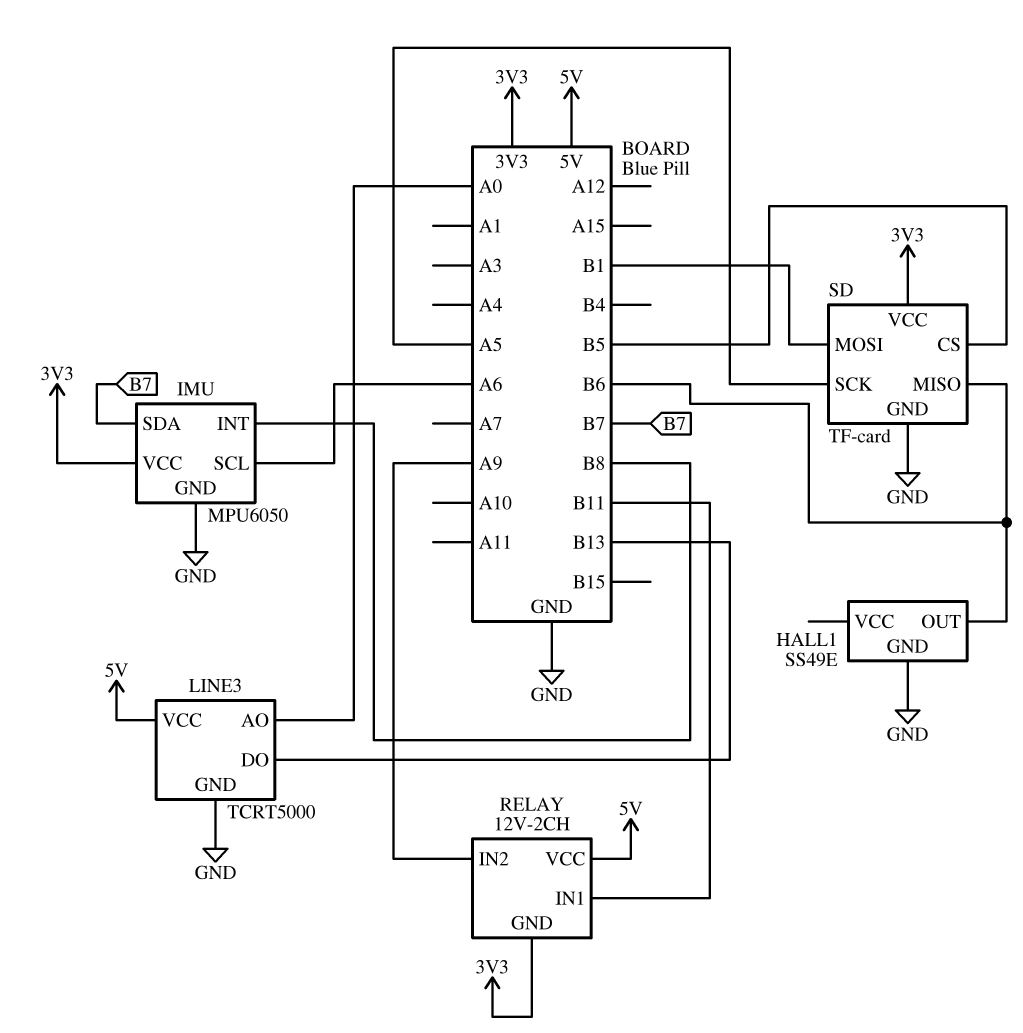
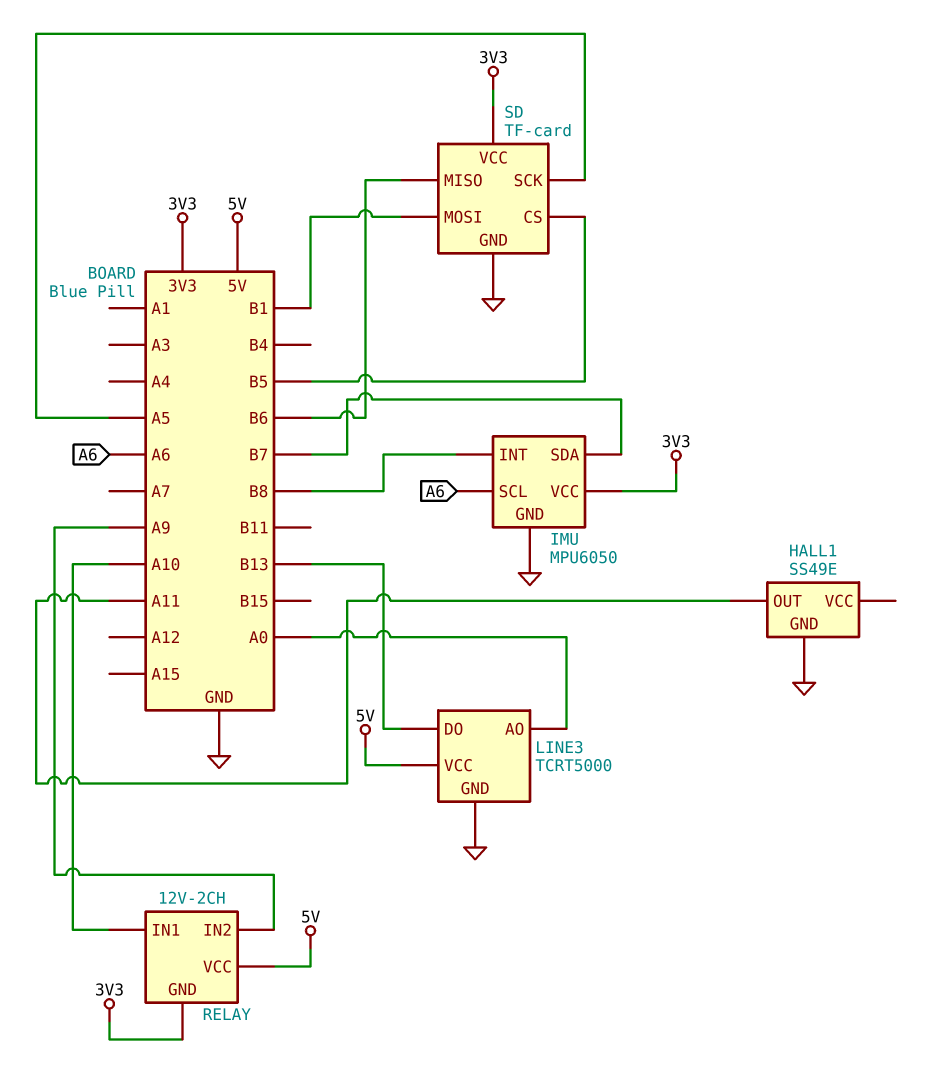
HALL1 pin OUT: B6 -> A11
RELAY pin IN1: B11 -> A10

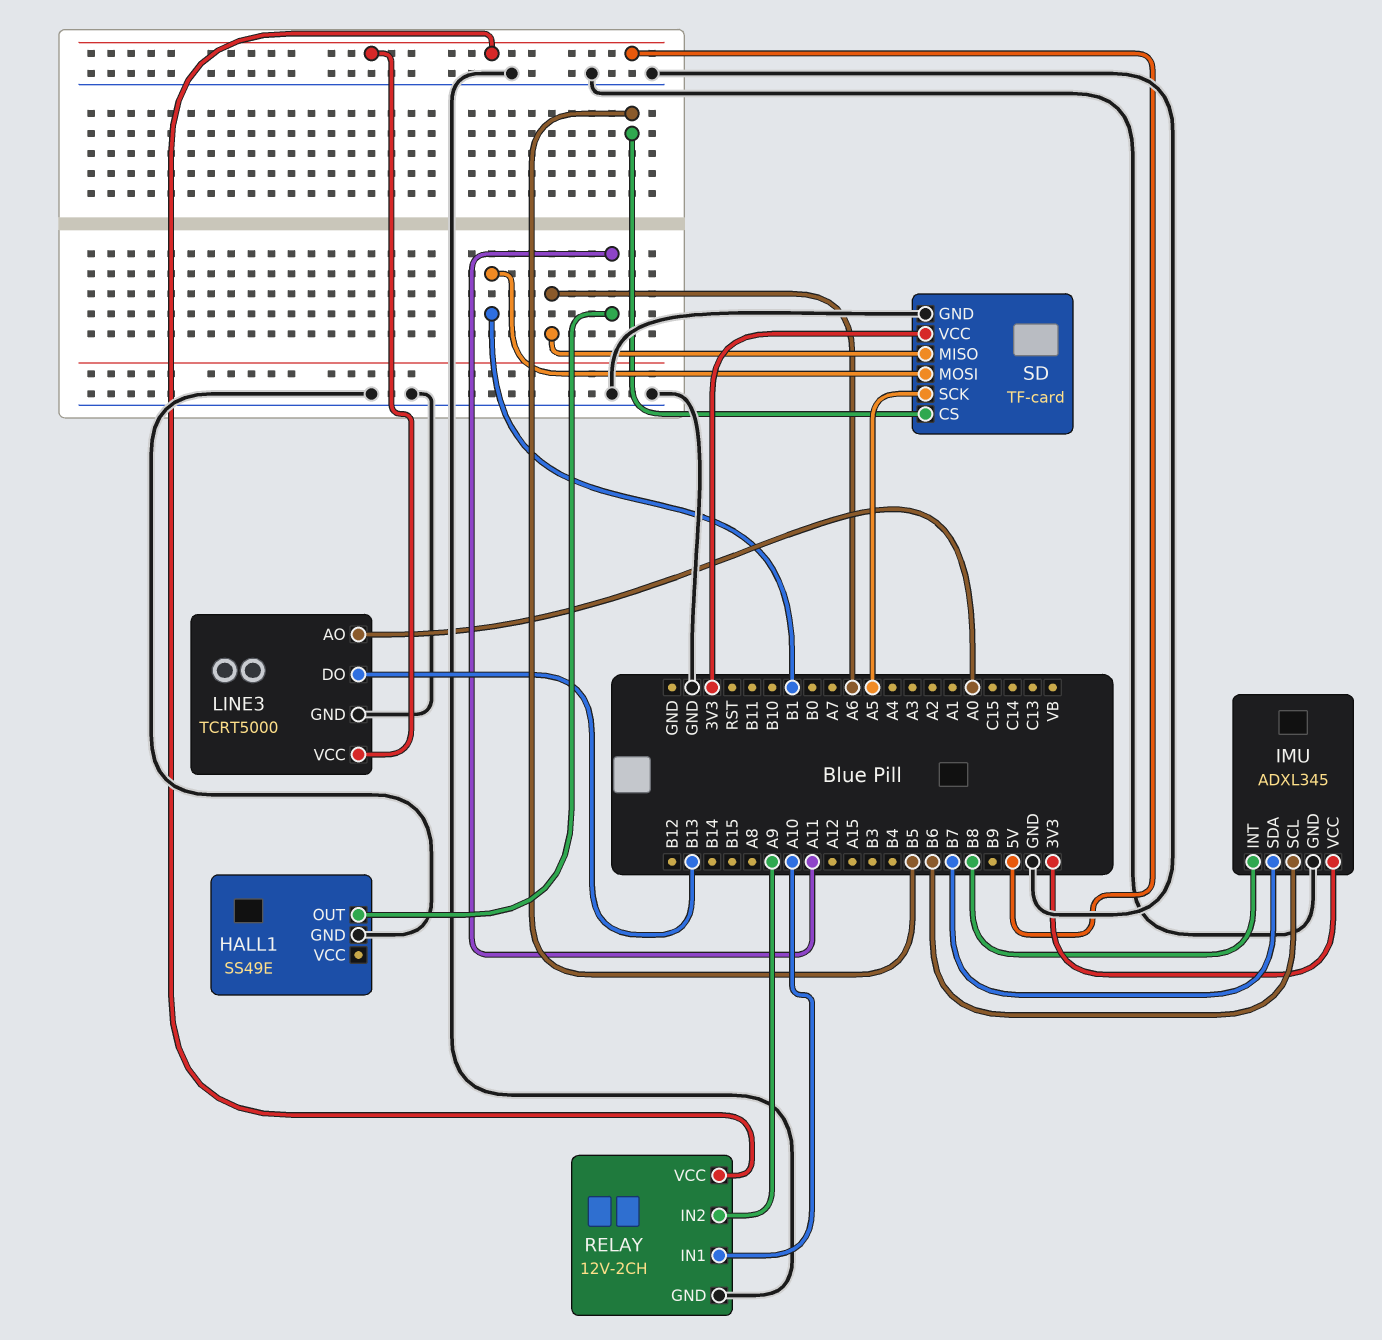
IMU: MPU6050 -> ADXL345
IMU pin SCL: A6 -> B6
RELAY pin GND: 3V3 -> GND
SD pin MISO: B6 -> A6

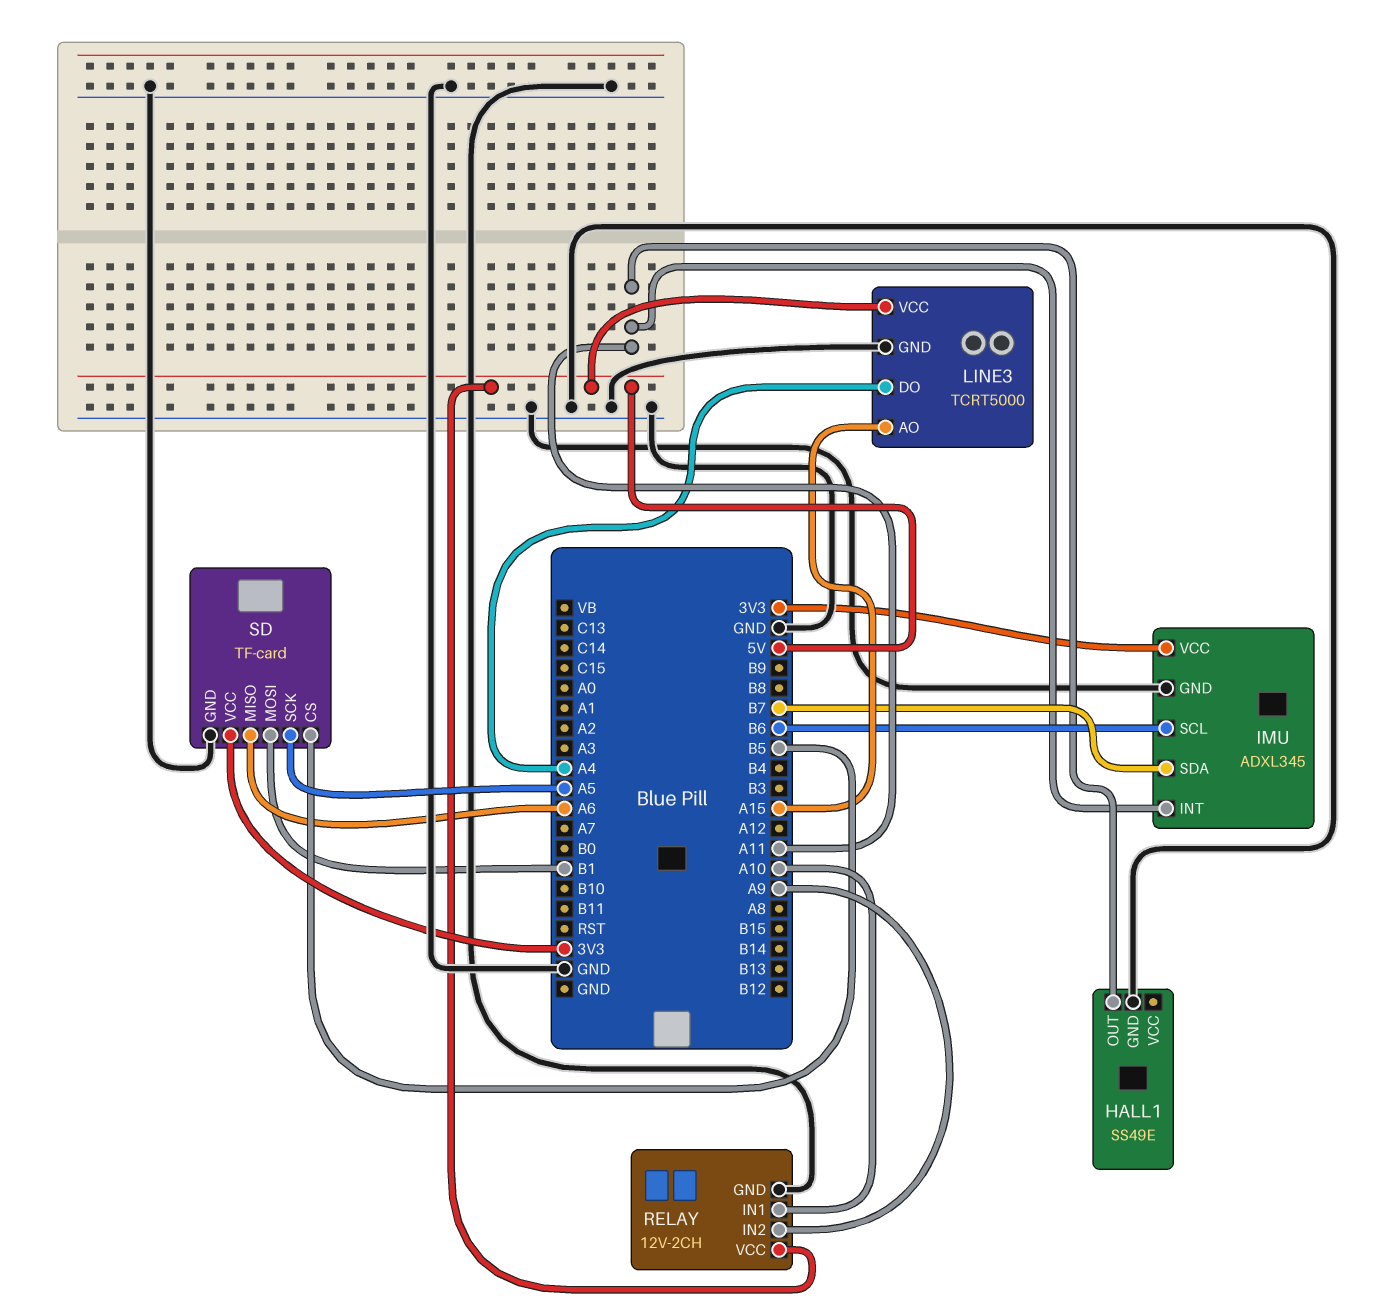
IMU pin INT: B8 -> A11
LINE3 pin AO: A0 -> A15
LINE3 pin DO: B13 -> A4

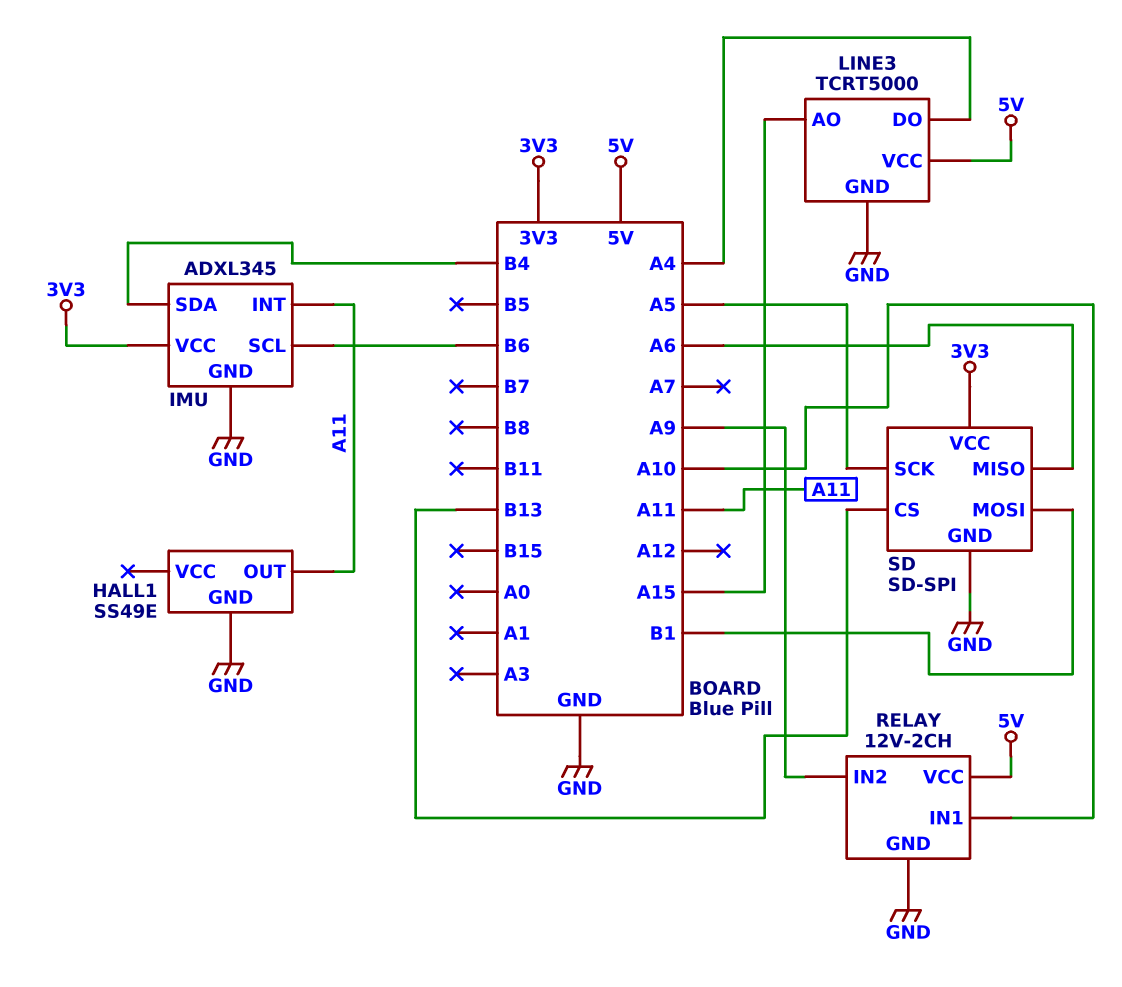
IMU pin SDA: B7 -> B4
SD: TF-card -> SD-SPI
SD pin CS: B5 -> B13

